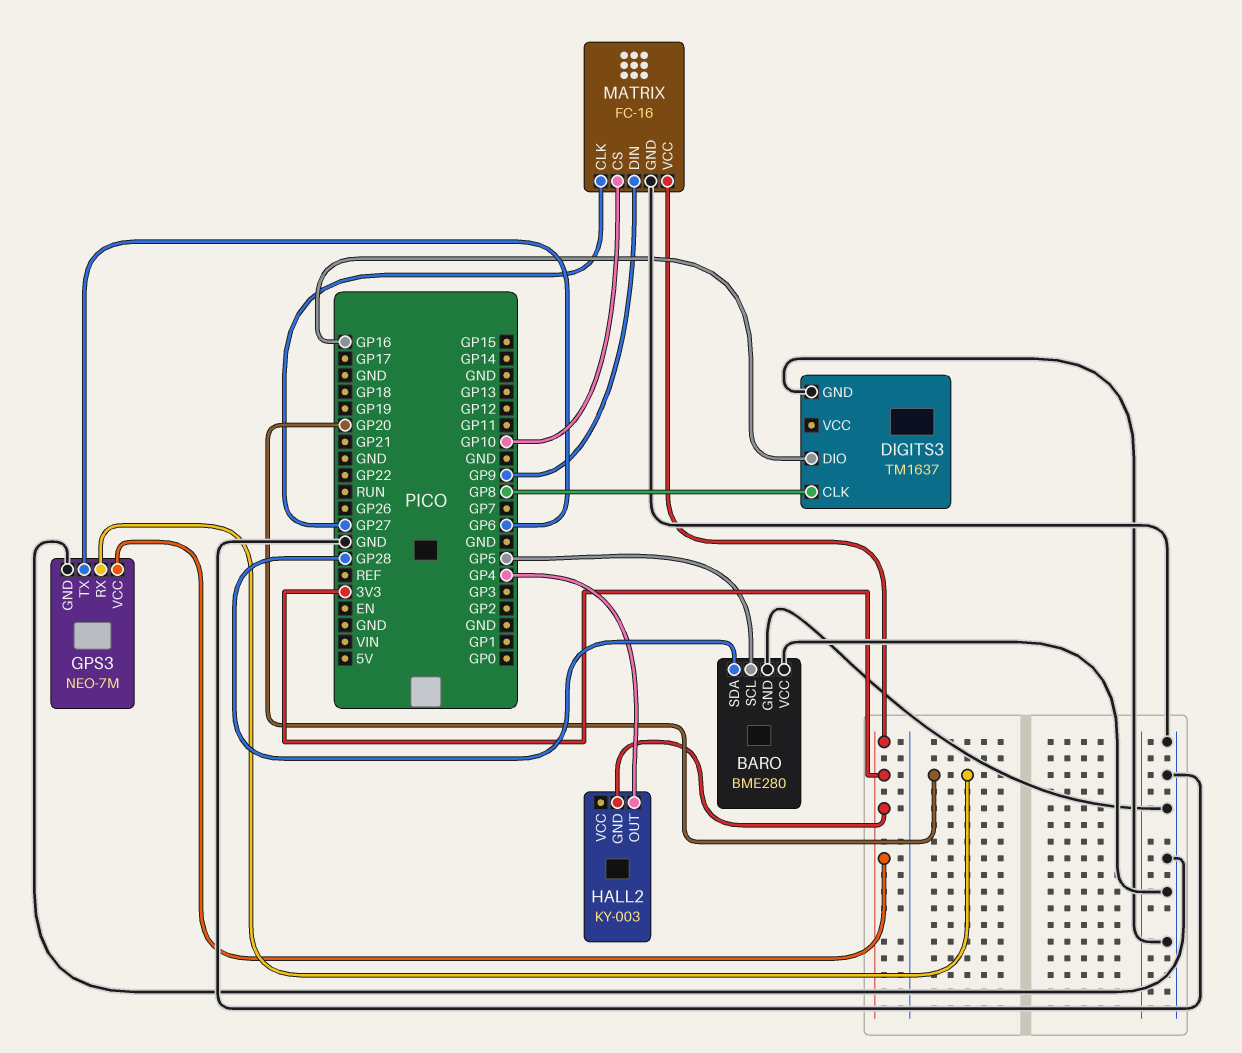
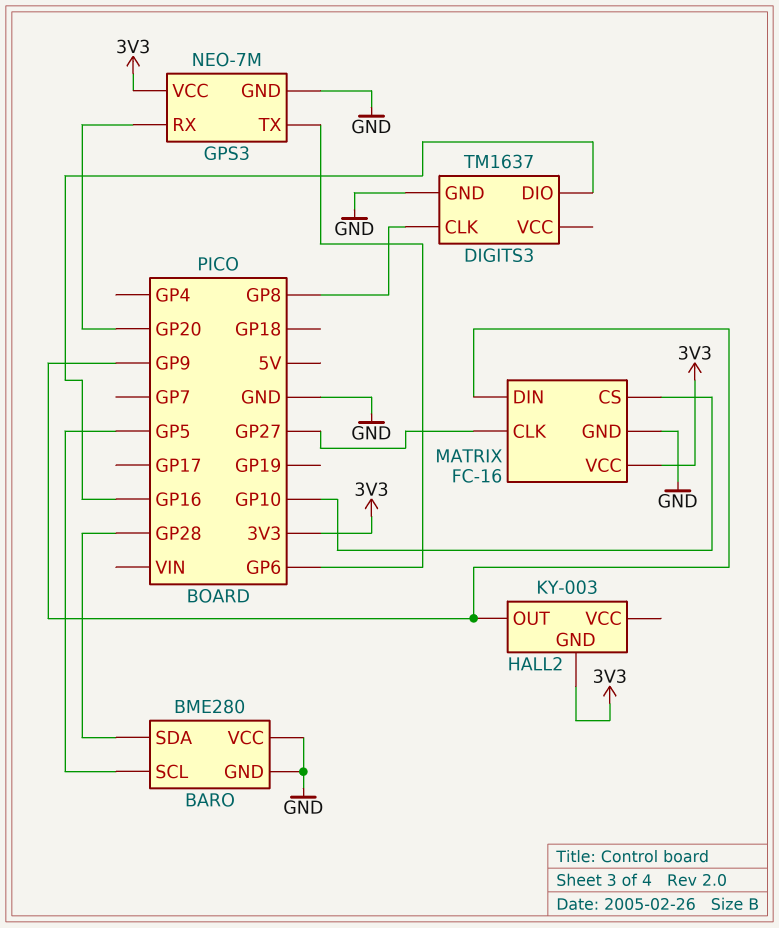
HALL2 pin OUT: GP4 -> GP9

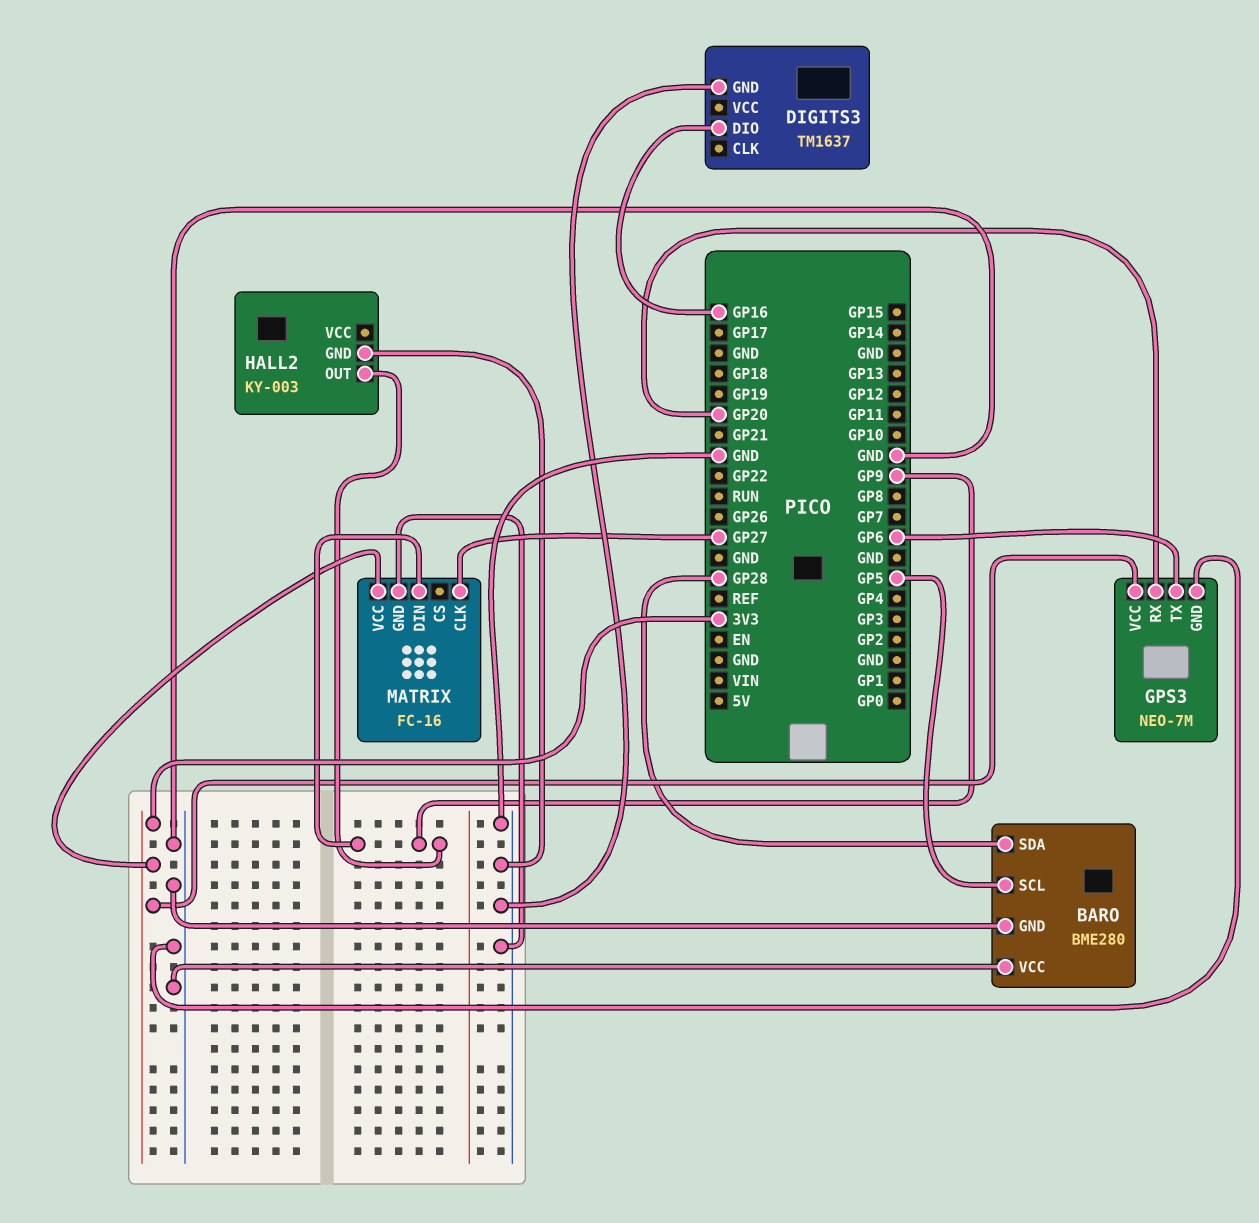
DIGITS3 pin CLK: GP8 -> none
HALL2 pin GND: 3V3 -> GND
MATRIX pin CS: GP10 -> none

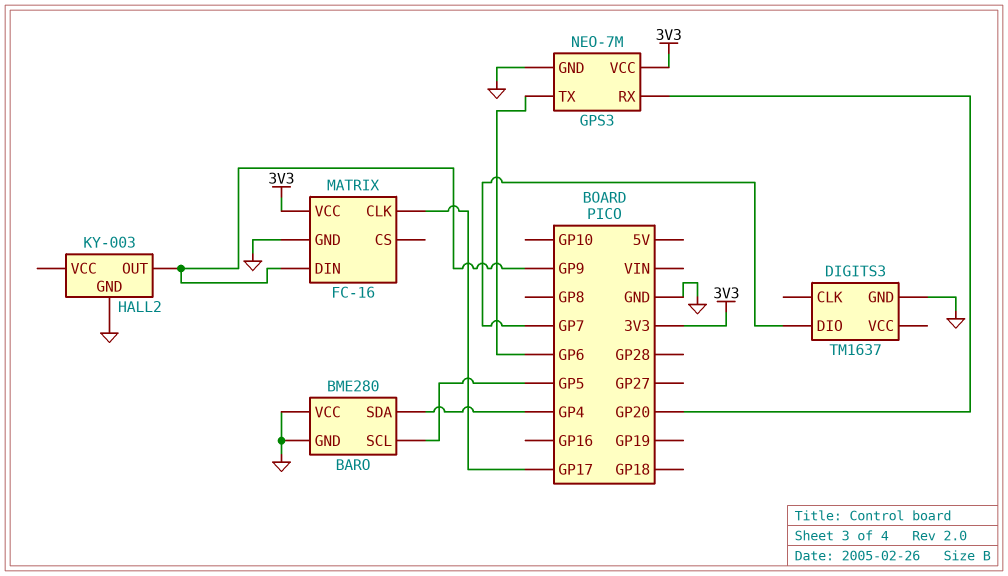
BARO pin SDA: GP28 -> GP4
DIGITS3 pin DIO: GP16 -> GP7
MATRIX pin CLK: GP27 -> GP17

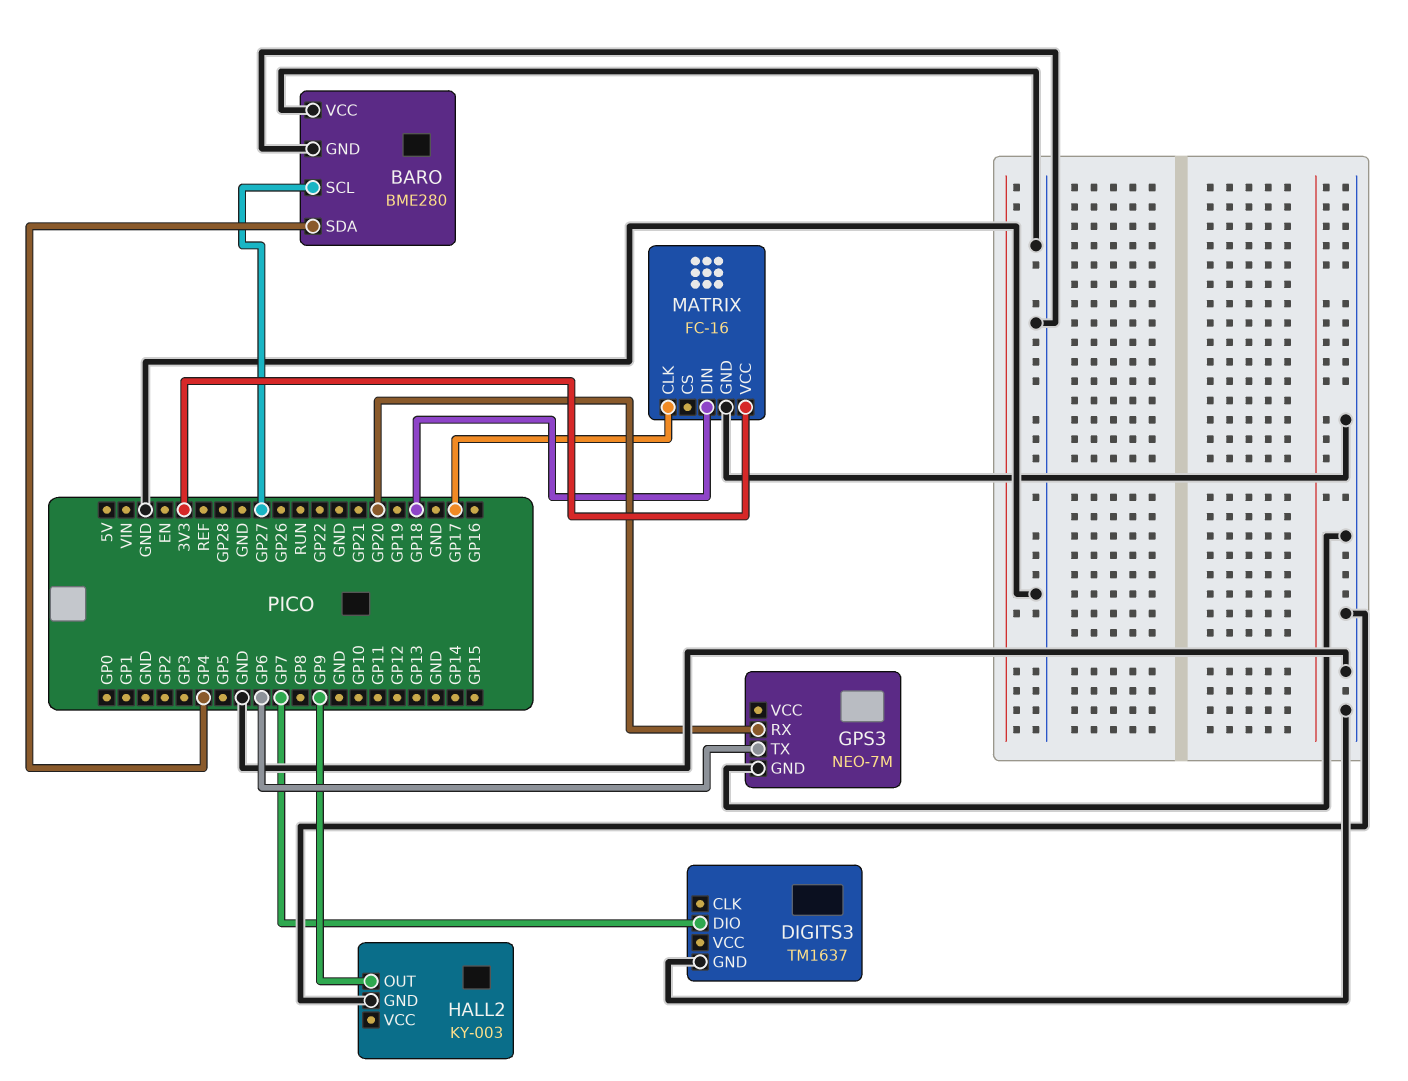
BARO pin SCL: GP5 -> GP27
GPS3 pin VCC: 3V3 -> none
MATRIX pin DIN: GP9 -> GP18

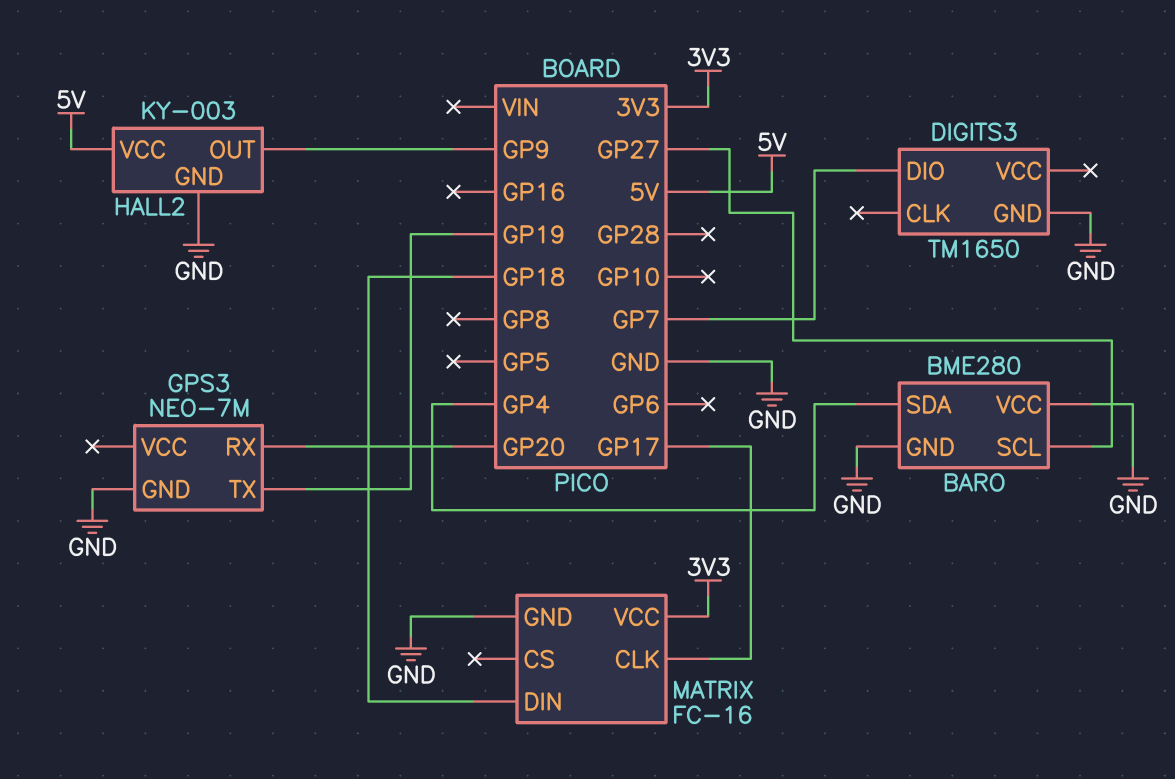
DIGITS3: TM1637 -> TM1650
GPS3 pin TX: GP6 -> GP19
HALL2 pin VCC: none -> 5V

